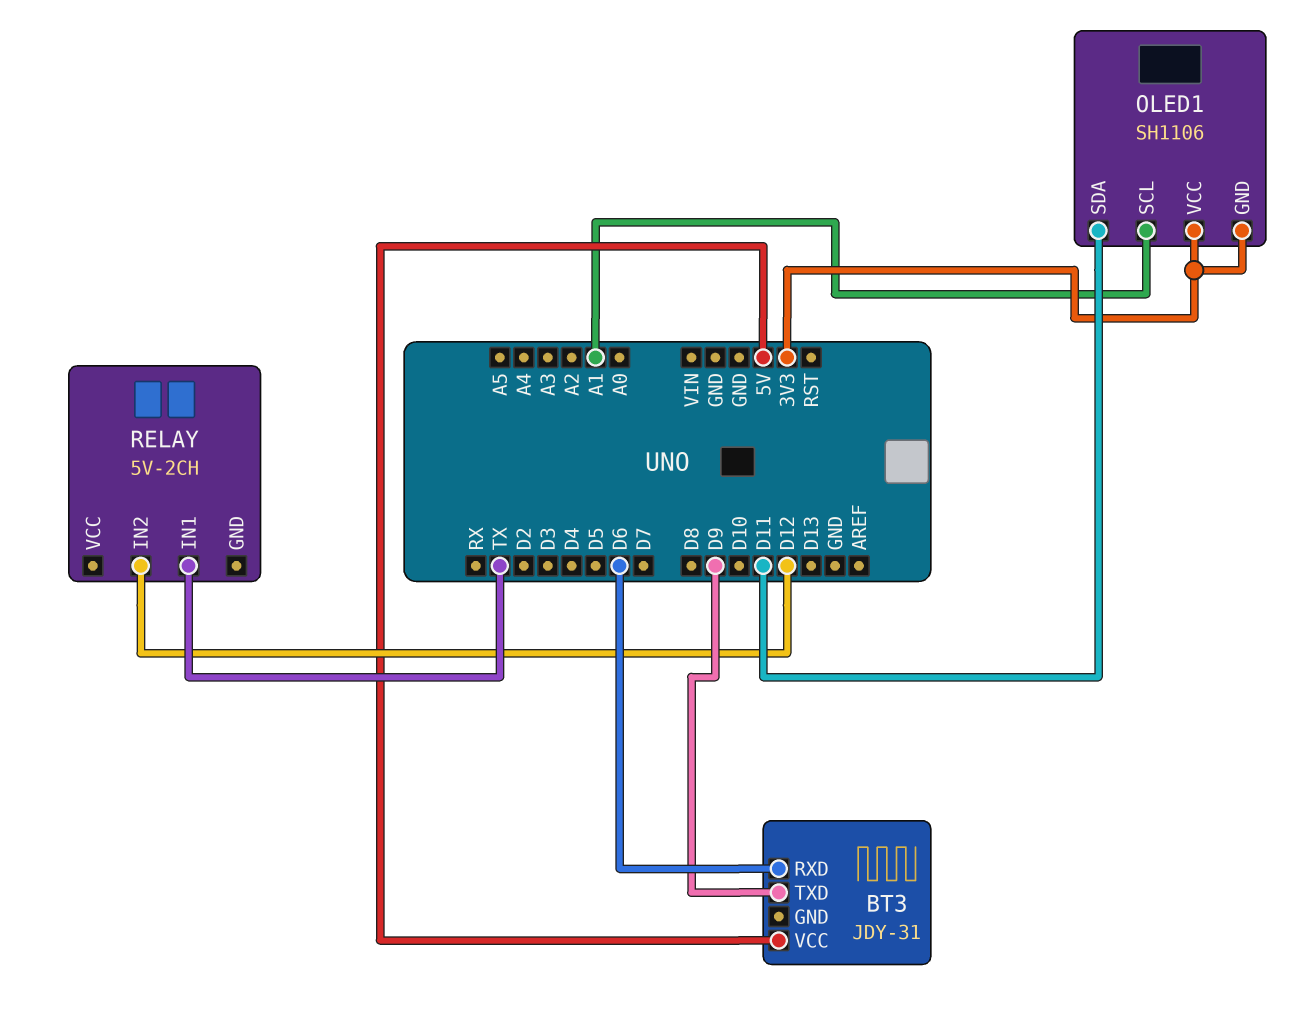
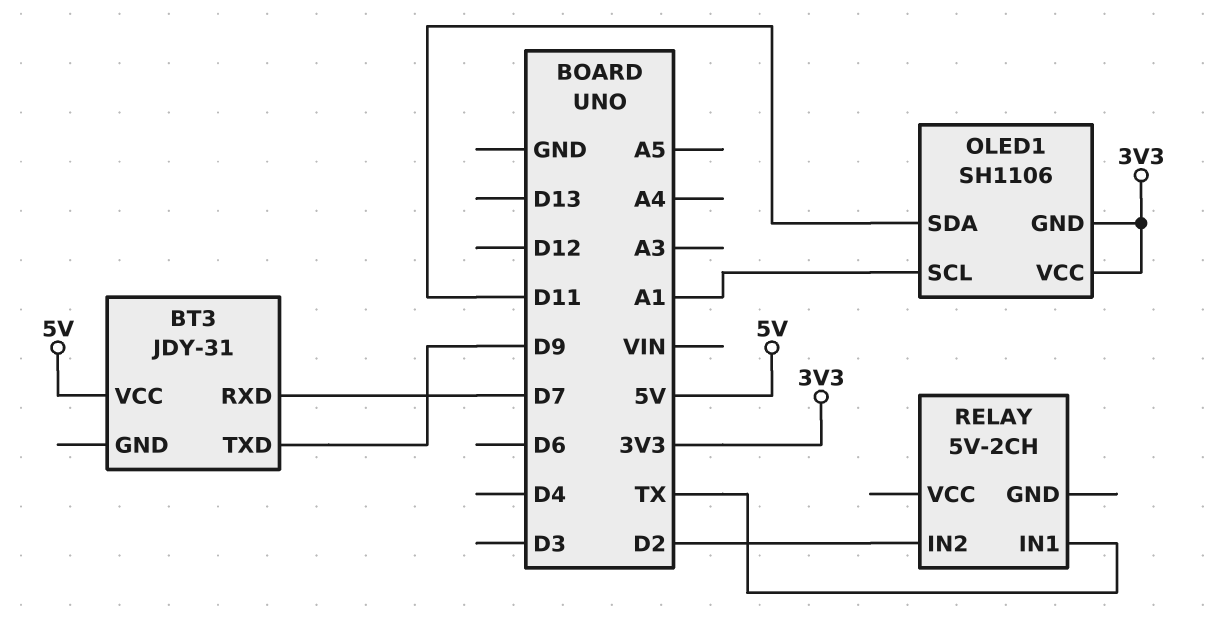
BT3 pin RXD: D6 -> D7
RELAY pin IN2: D12 -> D2

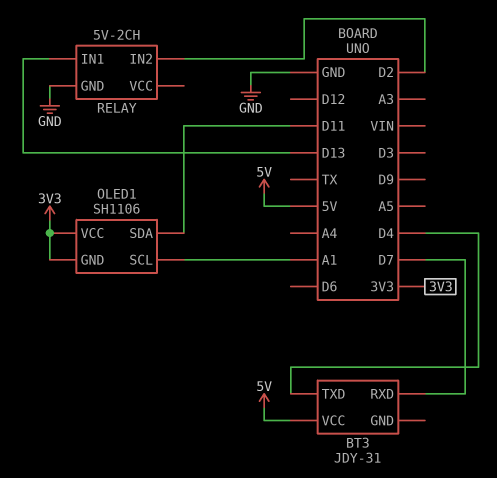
BT3 pin TXD: D9 -> D4
RELAY pin GND: none -> GND
RELAY pin IN1: TX -> D13

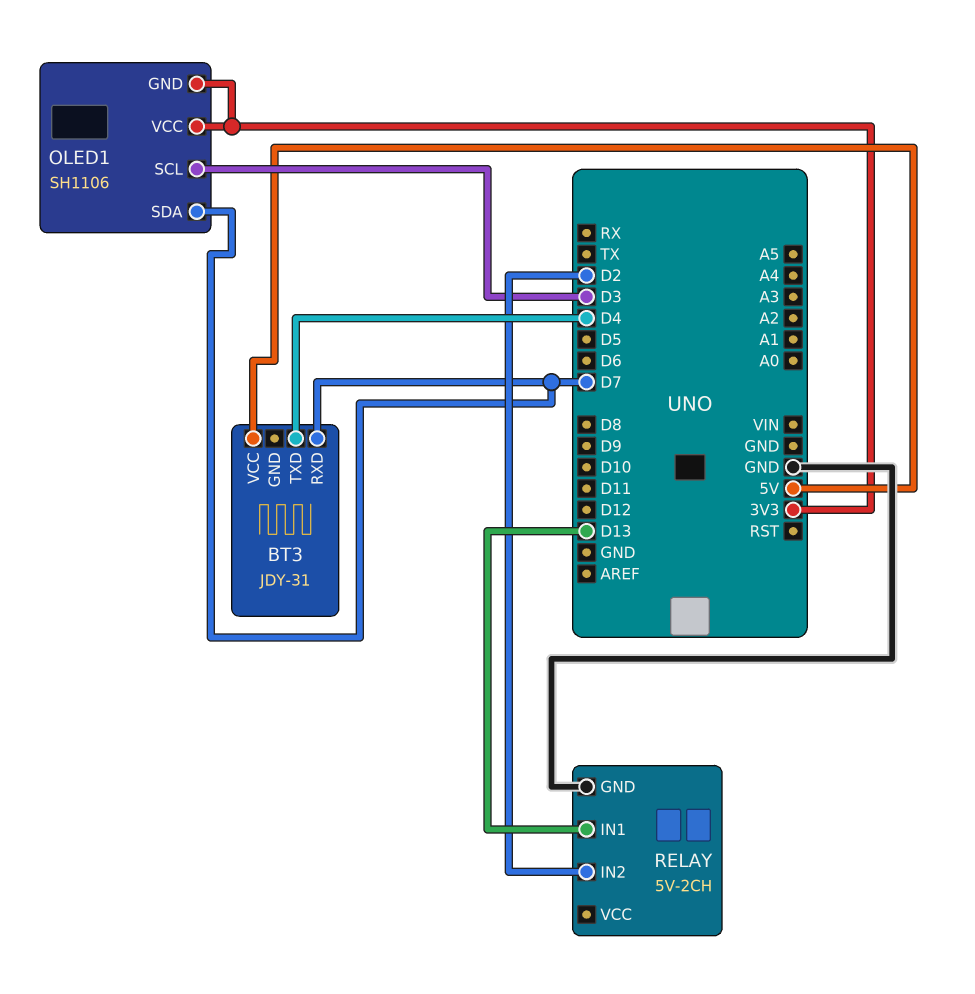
OLED1 pin SCL: A1 -> D3
OLED1 pin SDA: D11 -> D7

